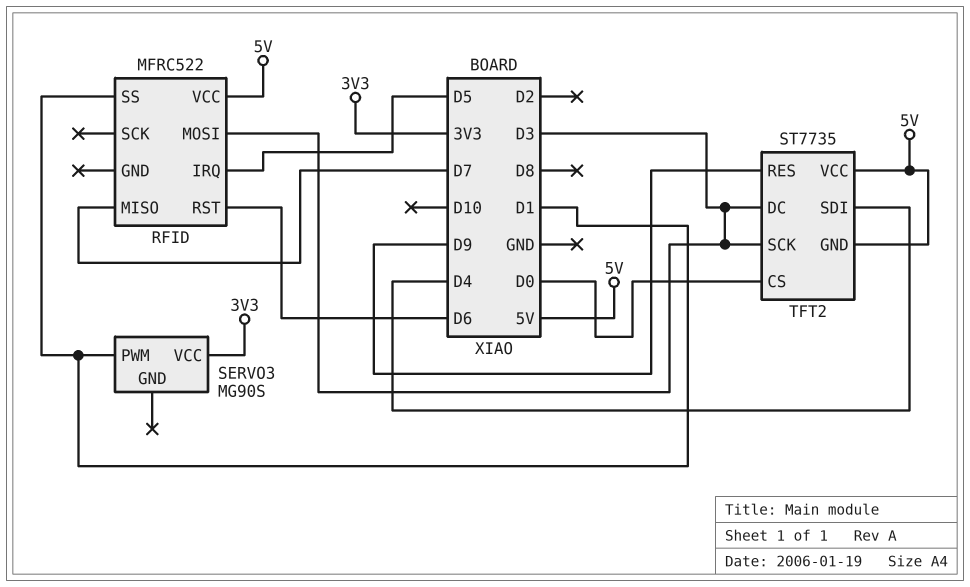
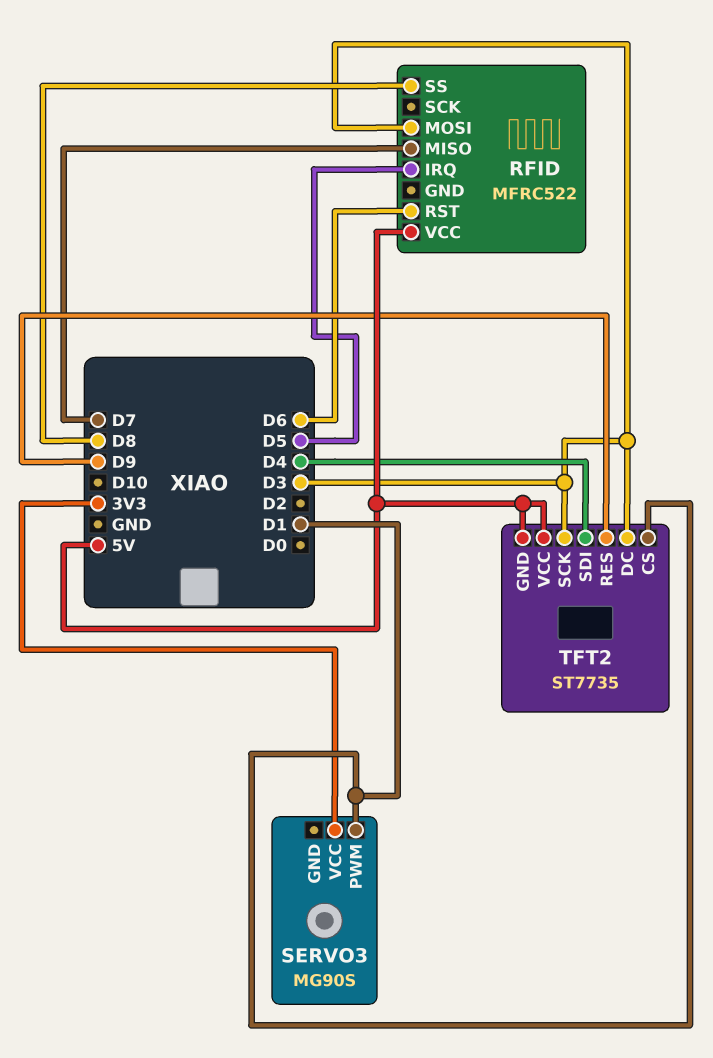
RFID pin SS: D1 -> D8
TFT2 pin CS: D0 -> D1

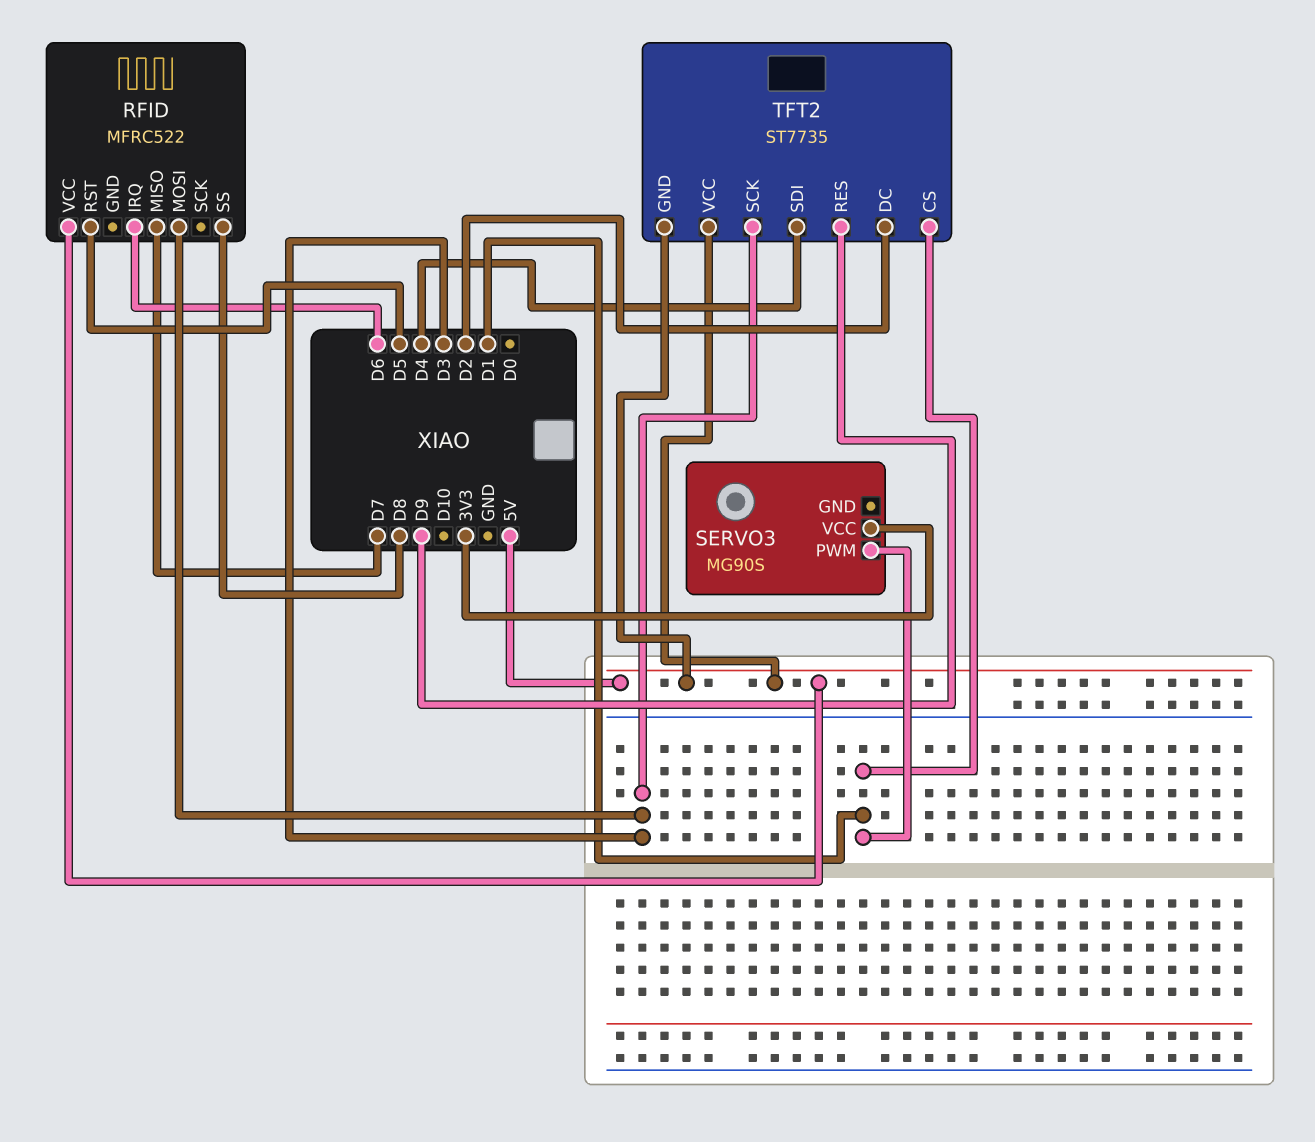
RFID pin IRQ: D5 -> D6
RFID pin RST: D6 -> D5
TFT2 pin DC: D3 -> D2

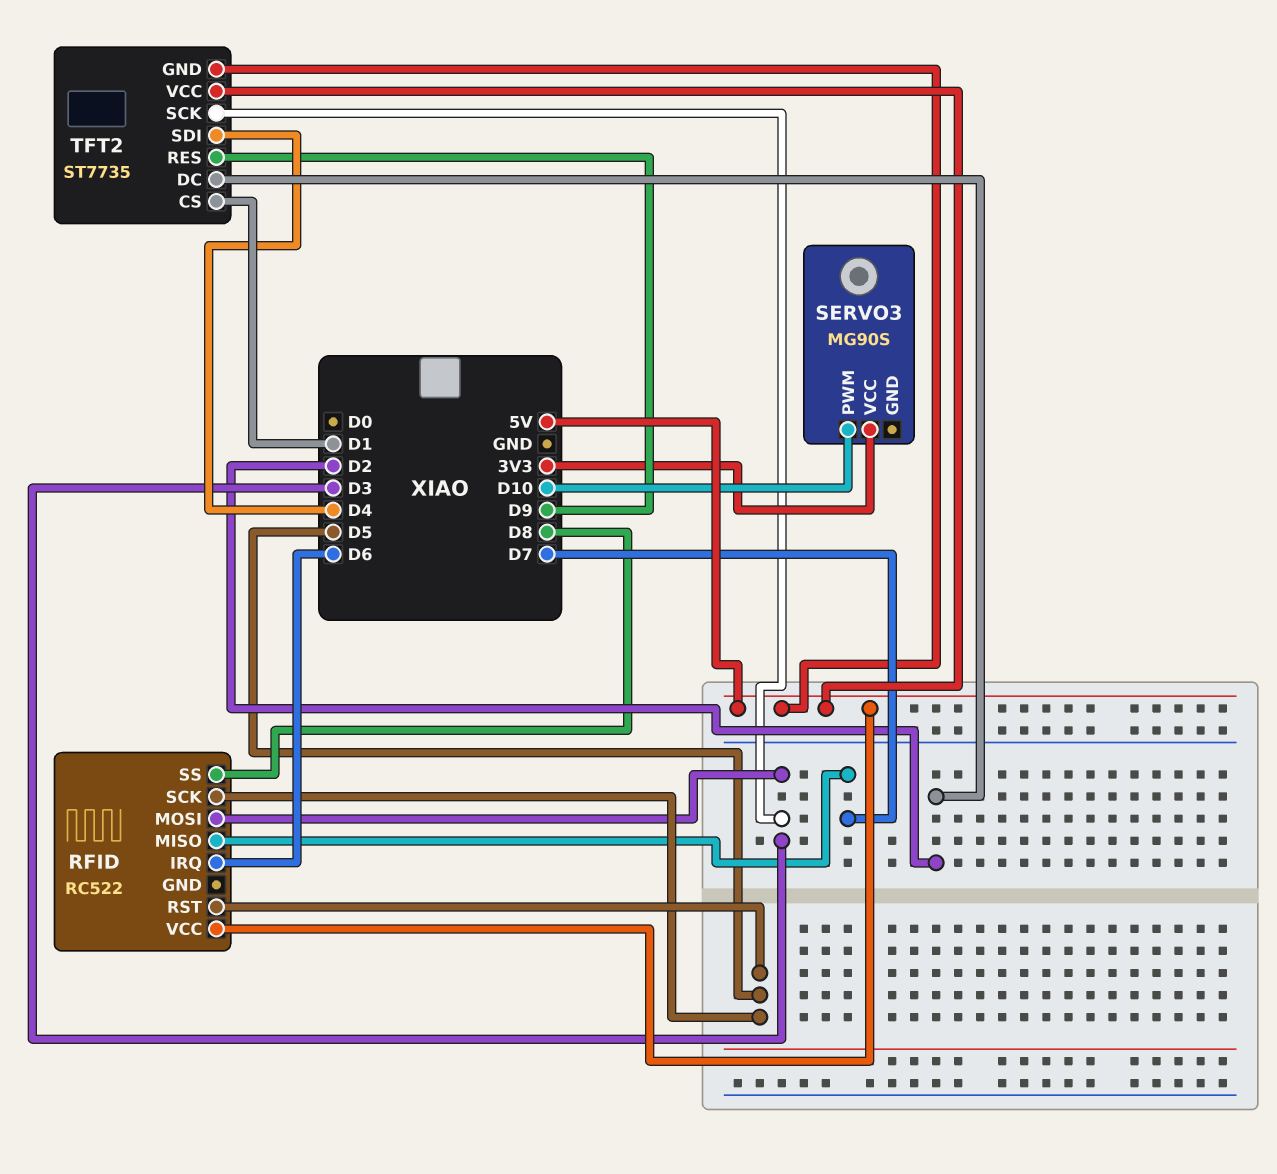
RFID: MFRC522 -> RC522
RFID pin SCK: none -> D5
SERVO3 pin PWM: D1 -> D10

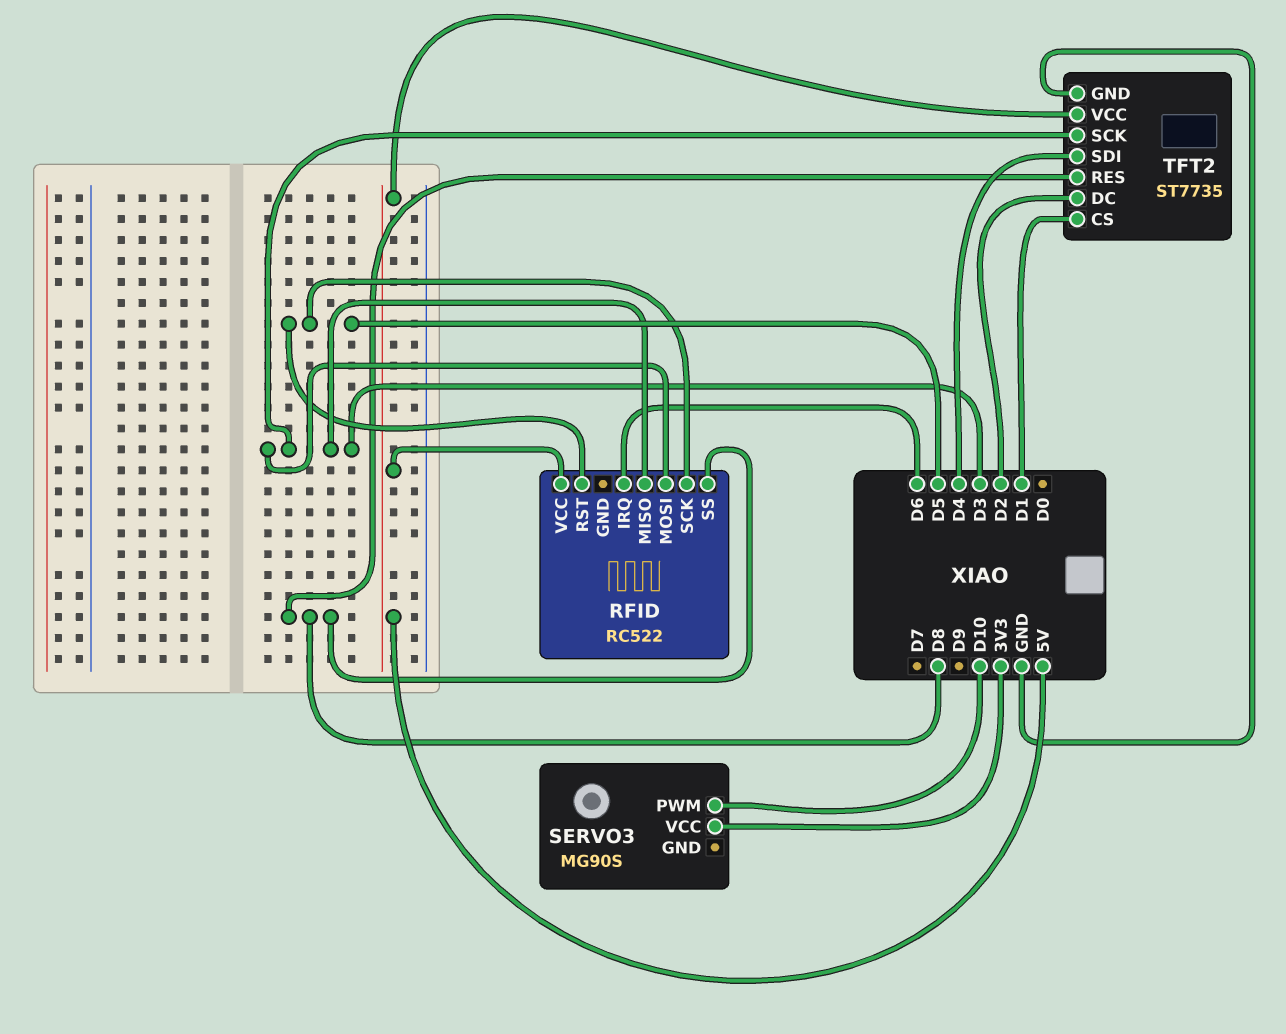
RFID pin MISO: D7 -> D3
TFT2 pin GND: 5V -> GND
TFT2 pin RES: D9 -> D8

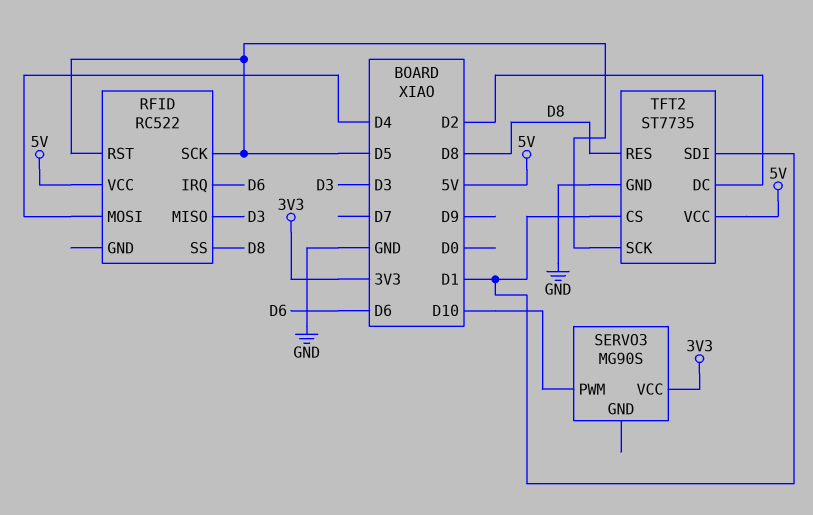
RFID pin MOSI: D3 -> D4
TFT2 pin SCK: D3 -> D5
TFT2 pin SDI: D4 -> D1

